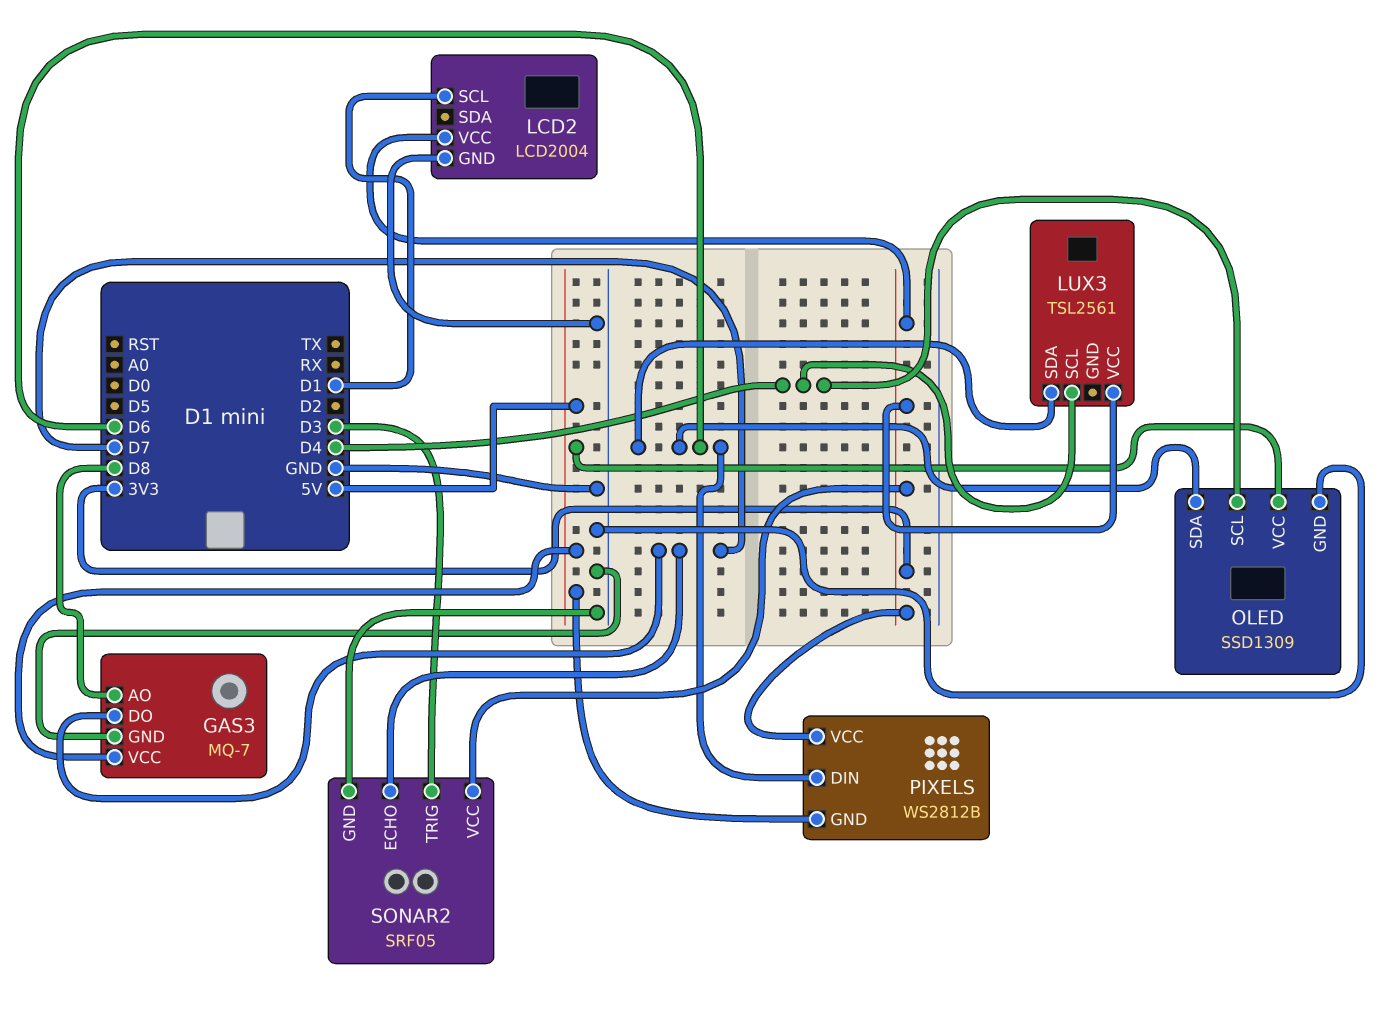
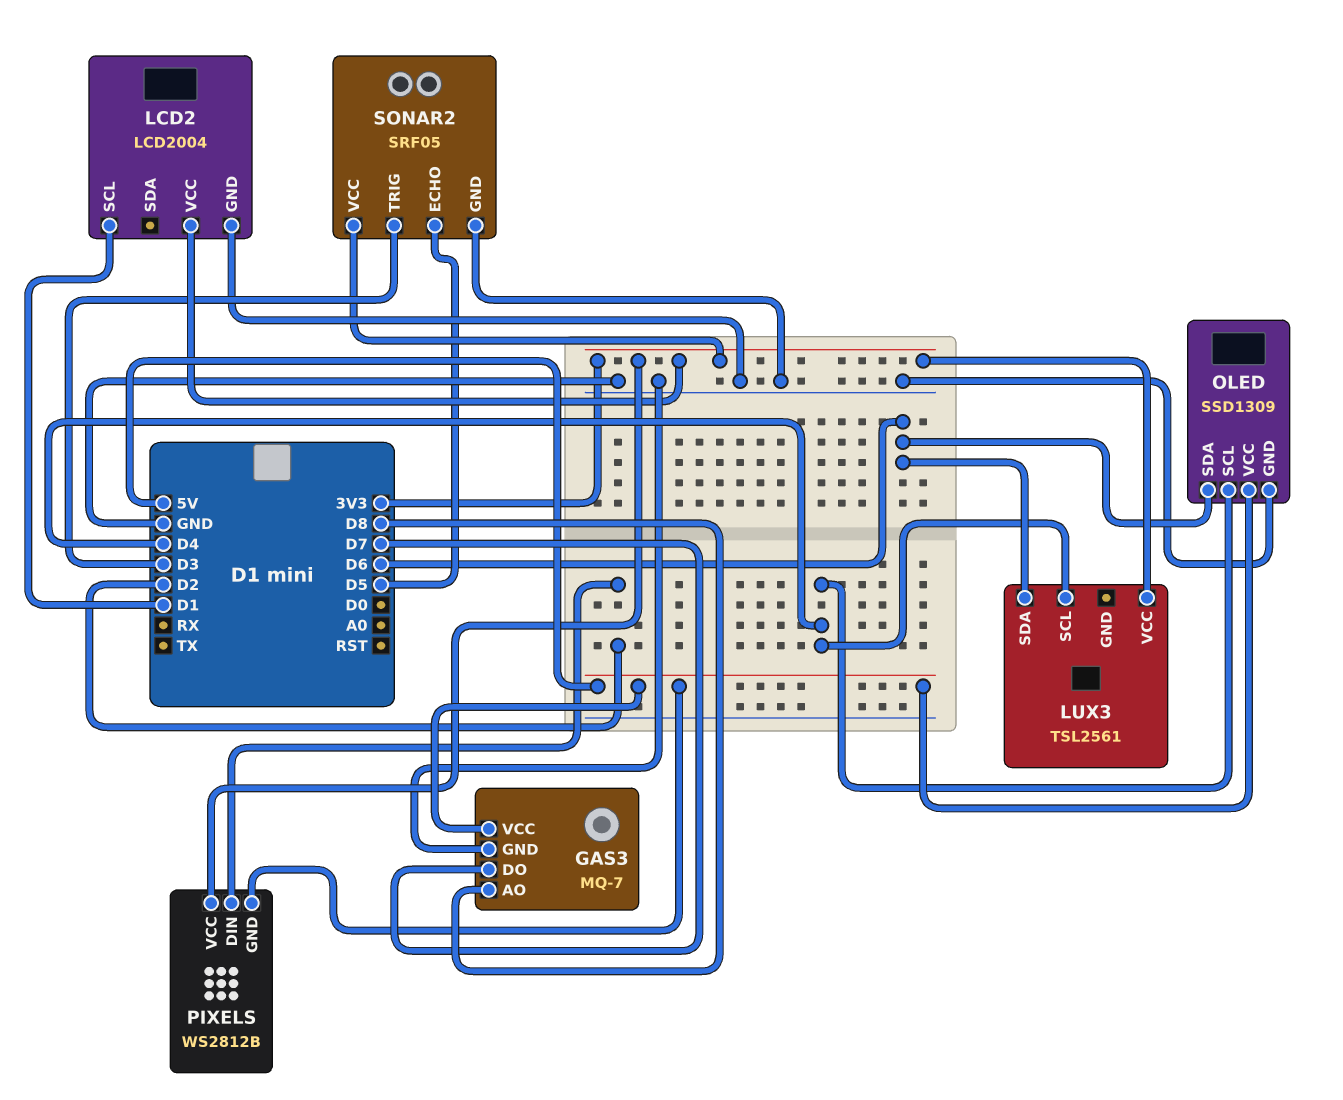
PIXELS pin DIN: D6 -> D2
SONAR2 pin ECHO: D7 -> D5

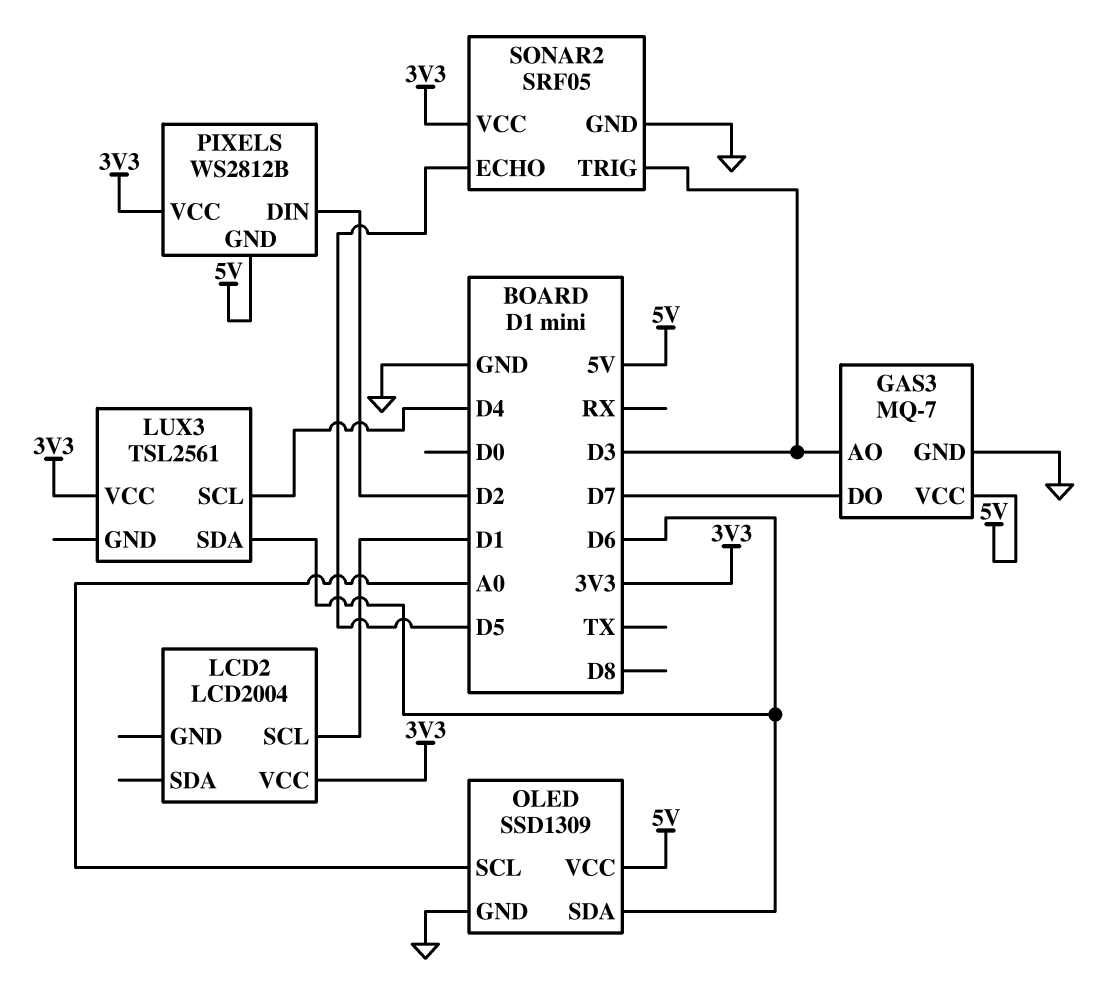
GAS3 pin AO: D8 -> D3
LCD2 pin GND: GND -> none
OLED pin SCL: D4 -> A0

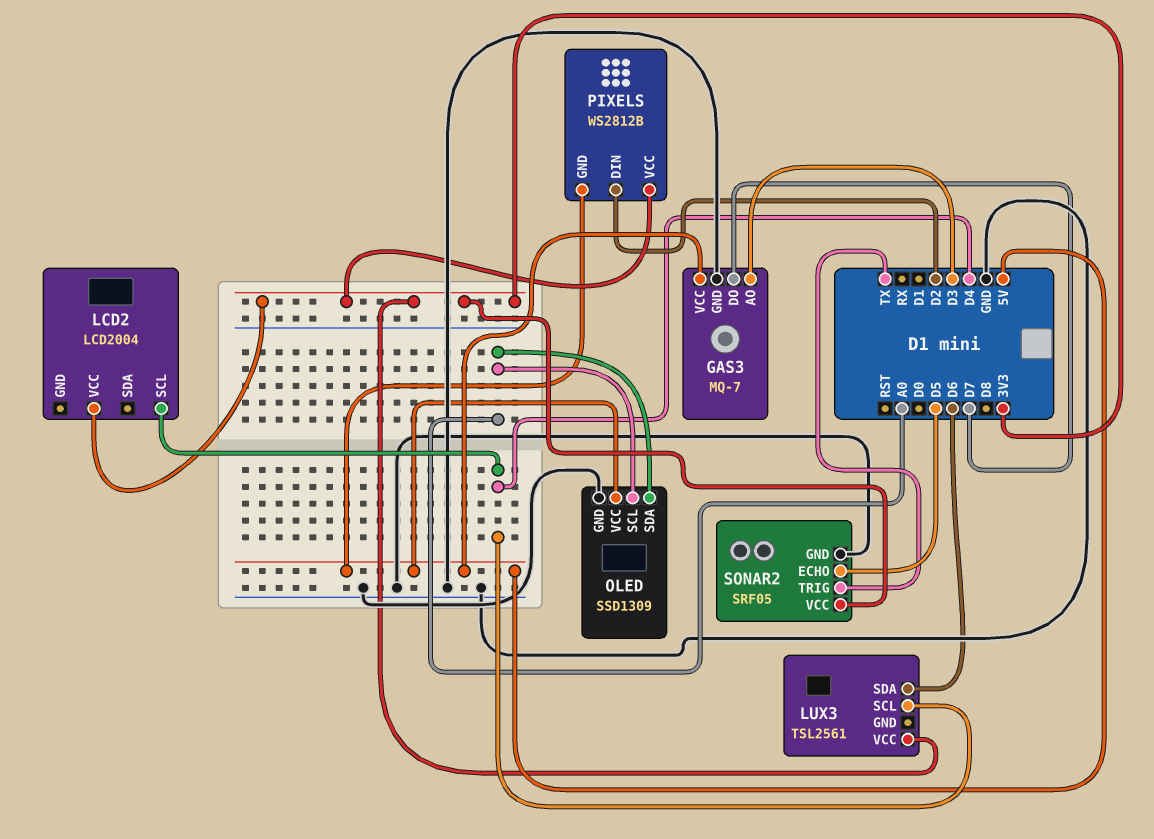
LCD2 pin SCL: D1 -> D4
OLED pin SDA: D6 -> A0
SONAR2 pin TRIG: D3 -> TX

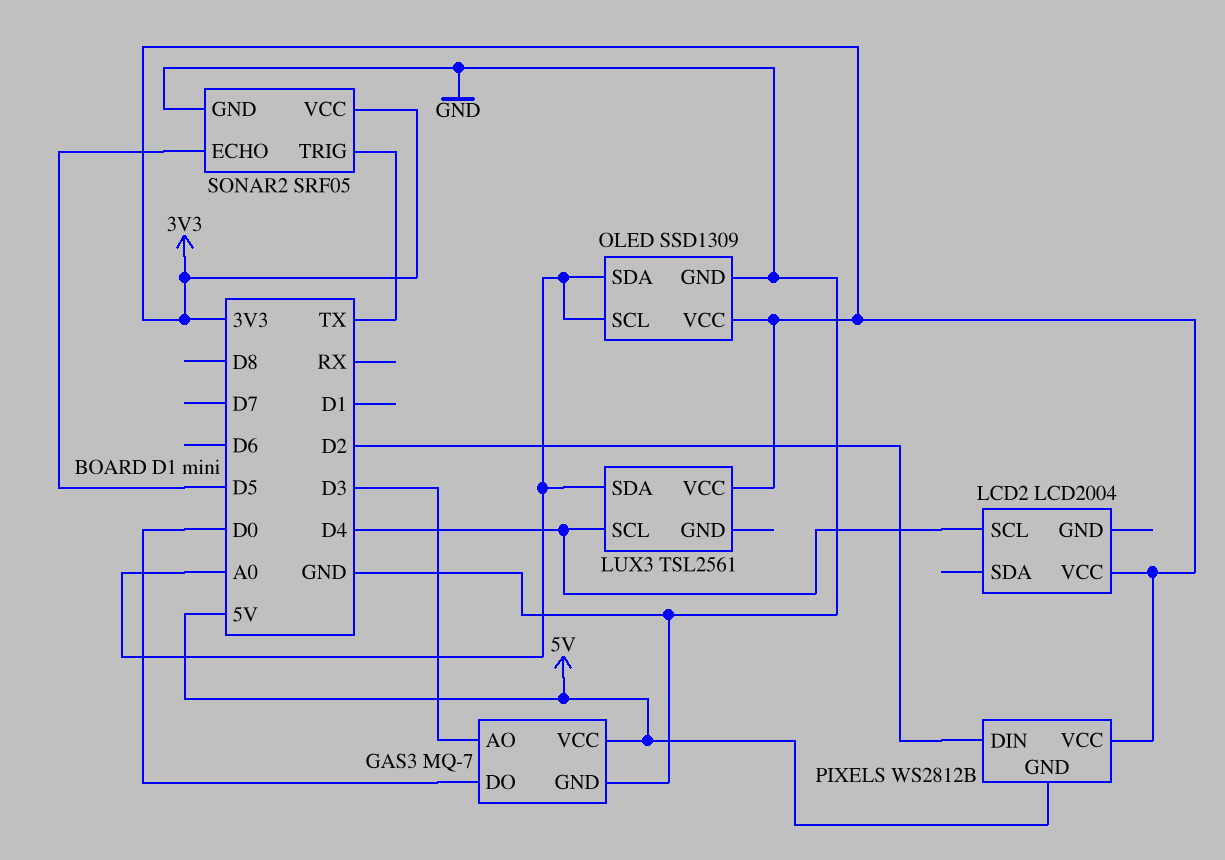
GAS3 pin DO: D7 -> D0
LUX3 pin SDA: D6 -> A0
OLED pin VCC: 5V -> 3V3

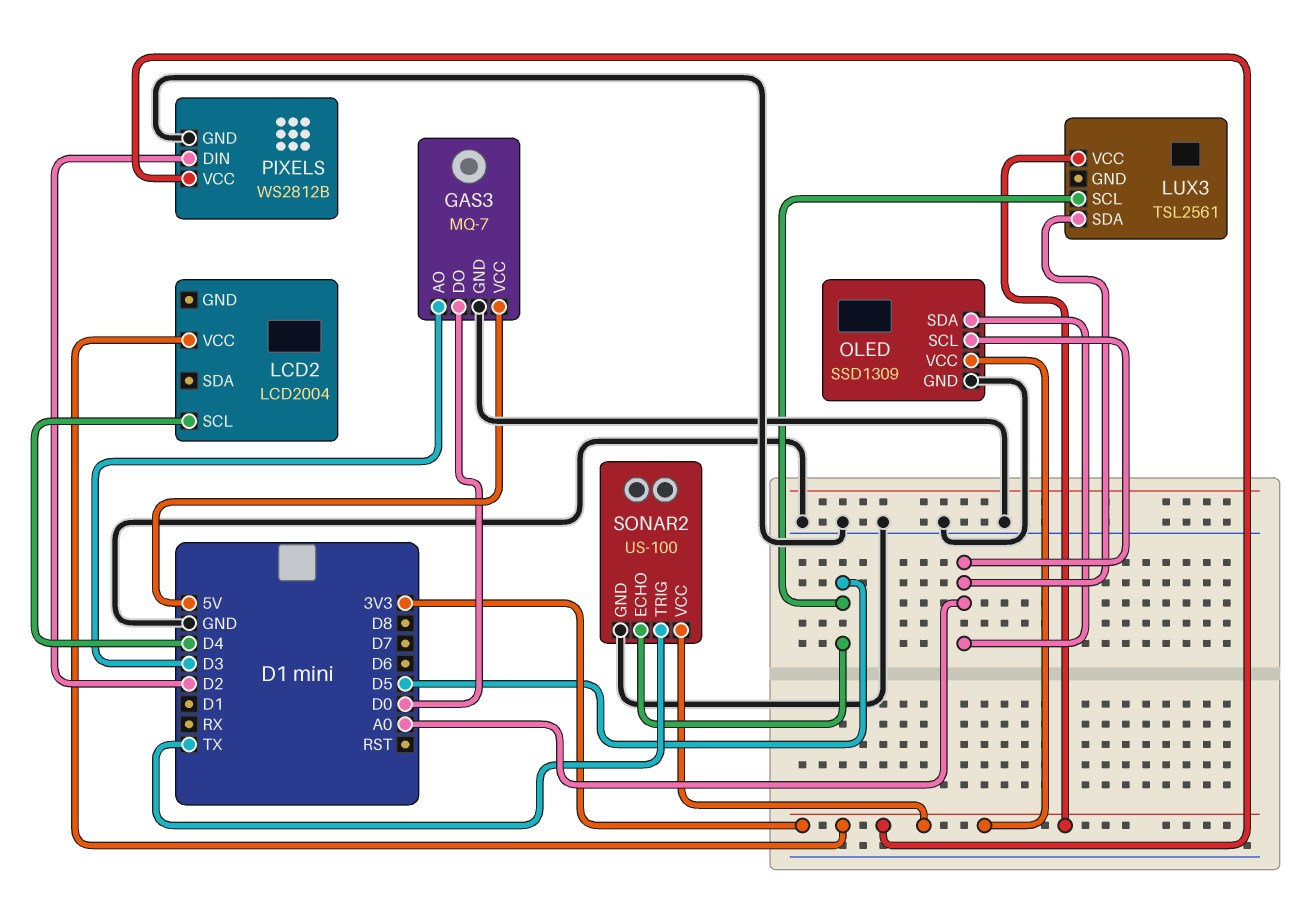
LUX3 pin SCL: D4 -> D5
PIXELS pin GND: 5V -> GND
SONAR2: SRF05 -> US-100

